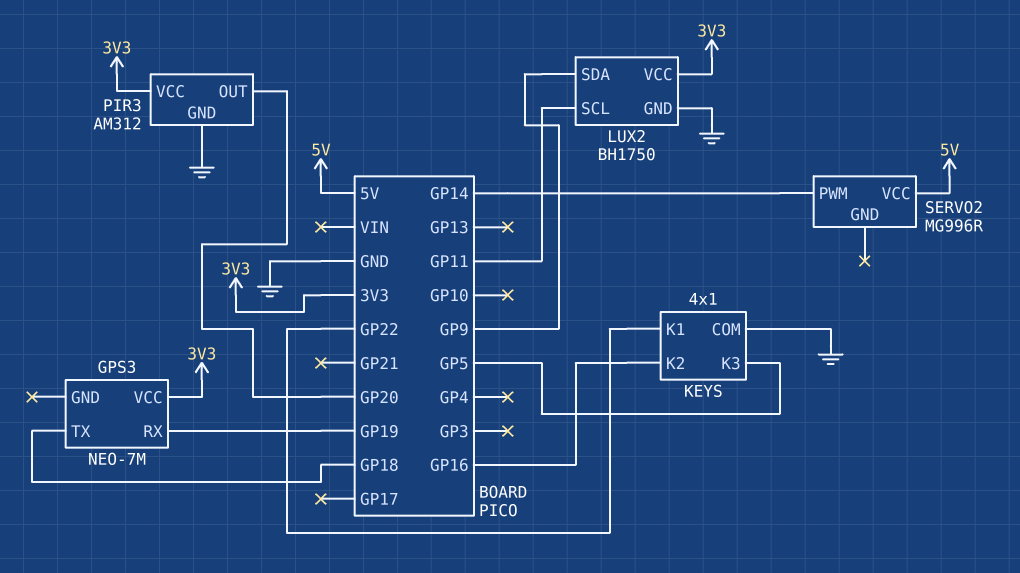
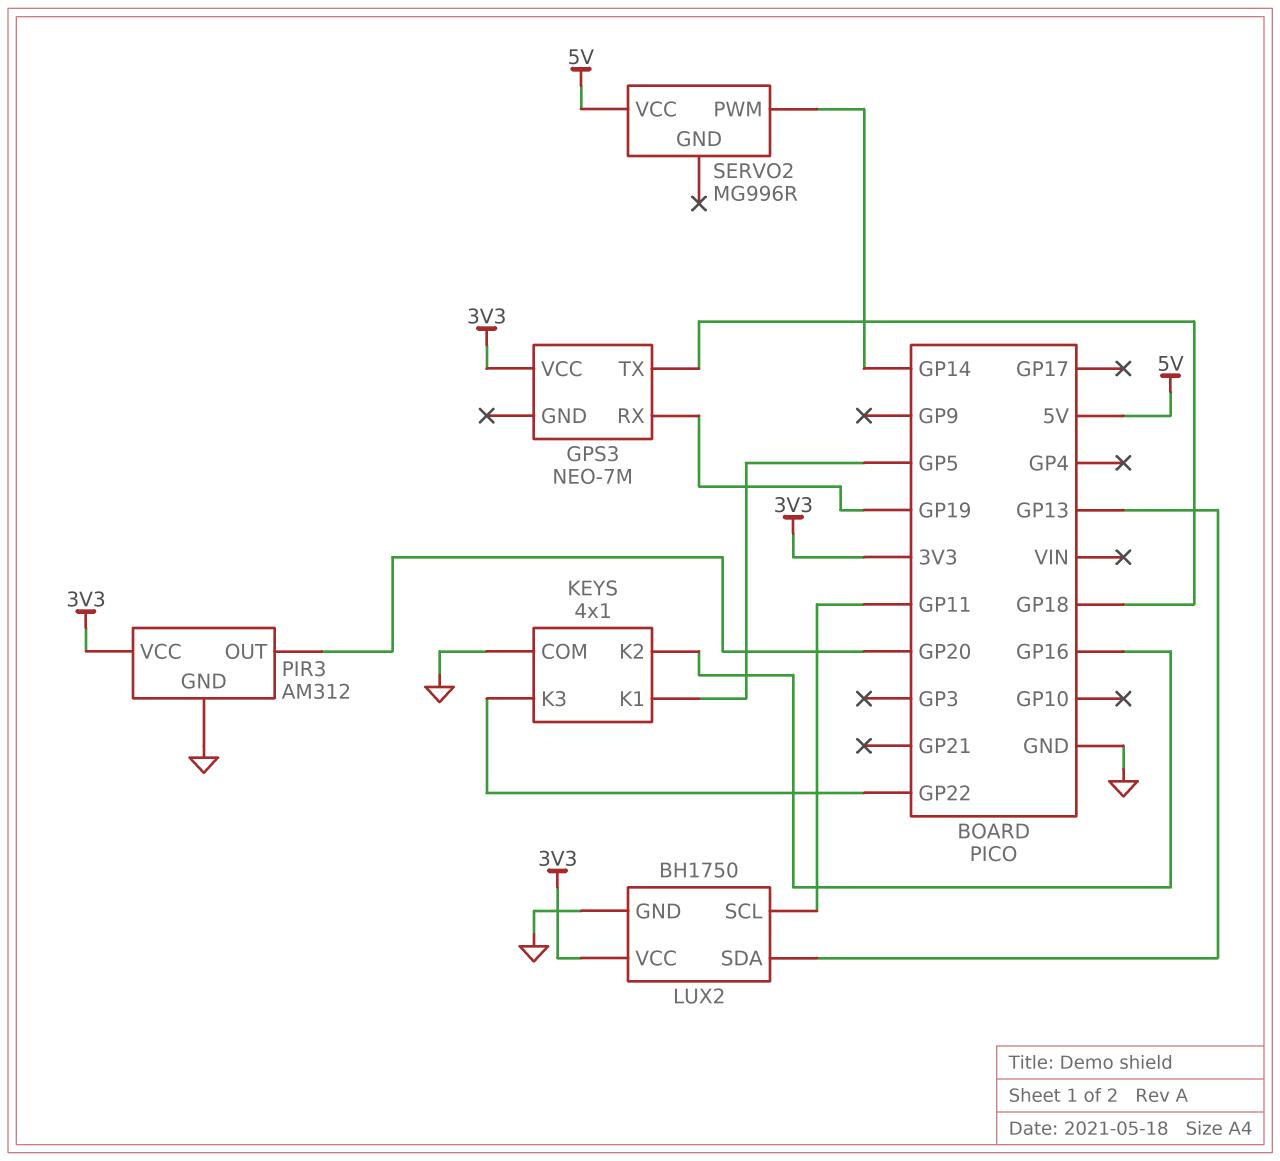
KEYS pin K1: GP22 -> GP5
KEYS pin K3: GP5 -> GP22
LUX2 pin SDA: GP9 -> GP13

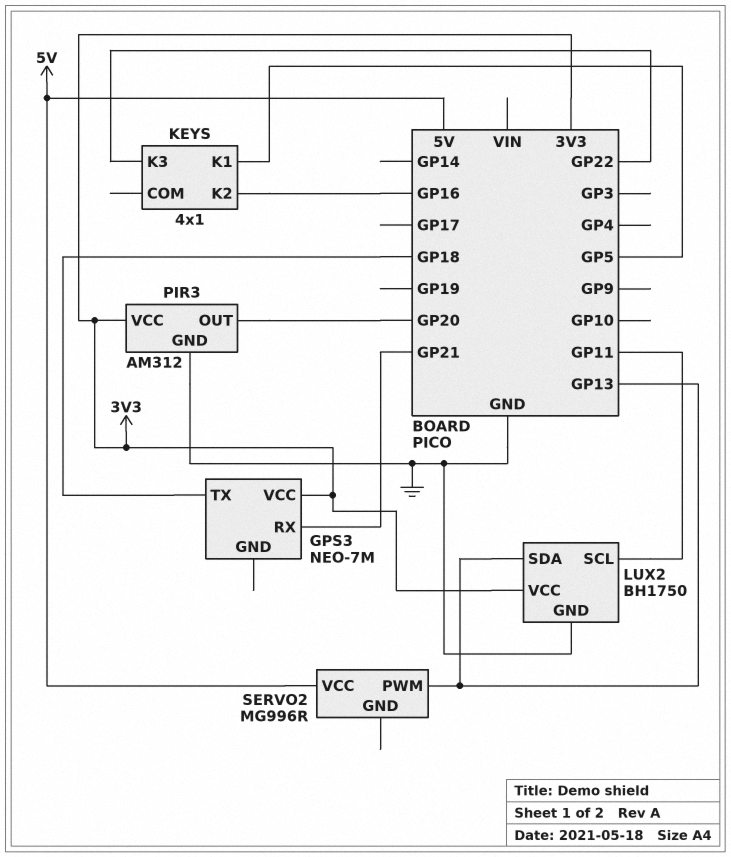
GPS3 pin RX: GP19 -> GP21
KEYS pin COM: GND -> none
SERVO2 pin PWM: GP14 -> GP13

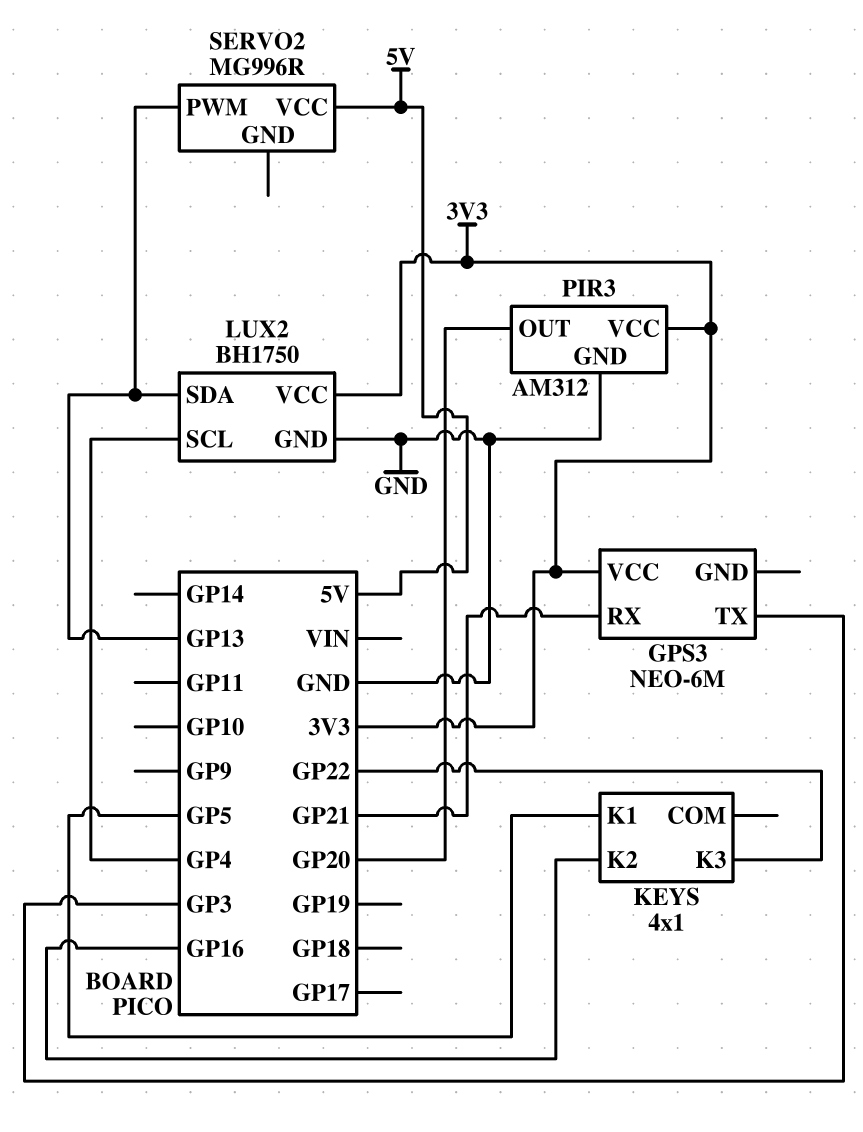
GPS3: NEO-7M -> NEO-6M
GPS3 pin TX: GP18 -> GP3
LUX2 pin SCL: GP11 -> GP4

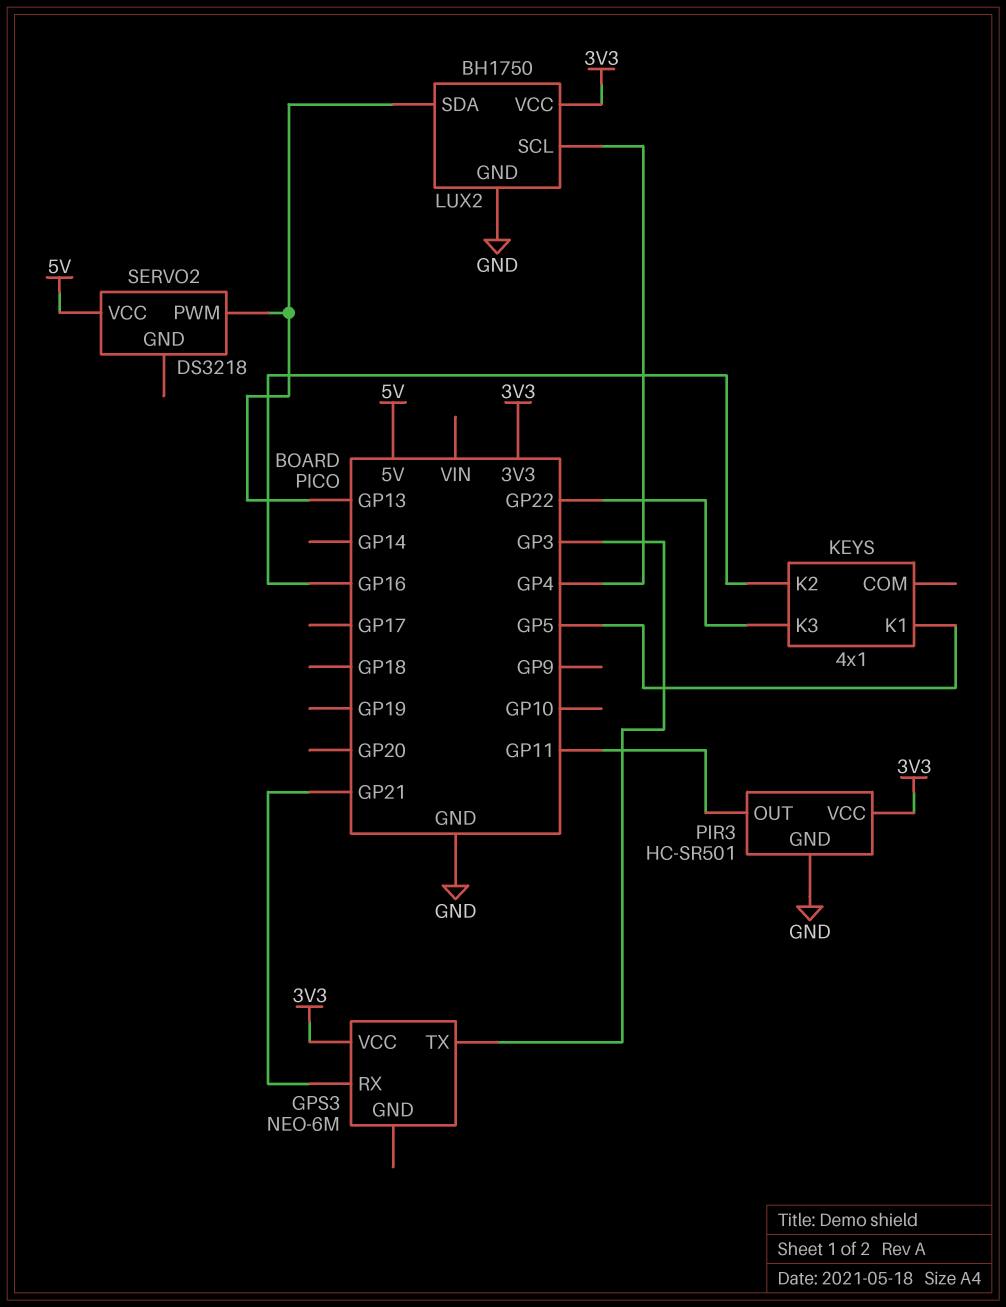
PIR3: AM312 -> HC-SR501
PIR3 pin OUT: GP20 -> GP11
SERVO2: MG996R -> DS3218

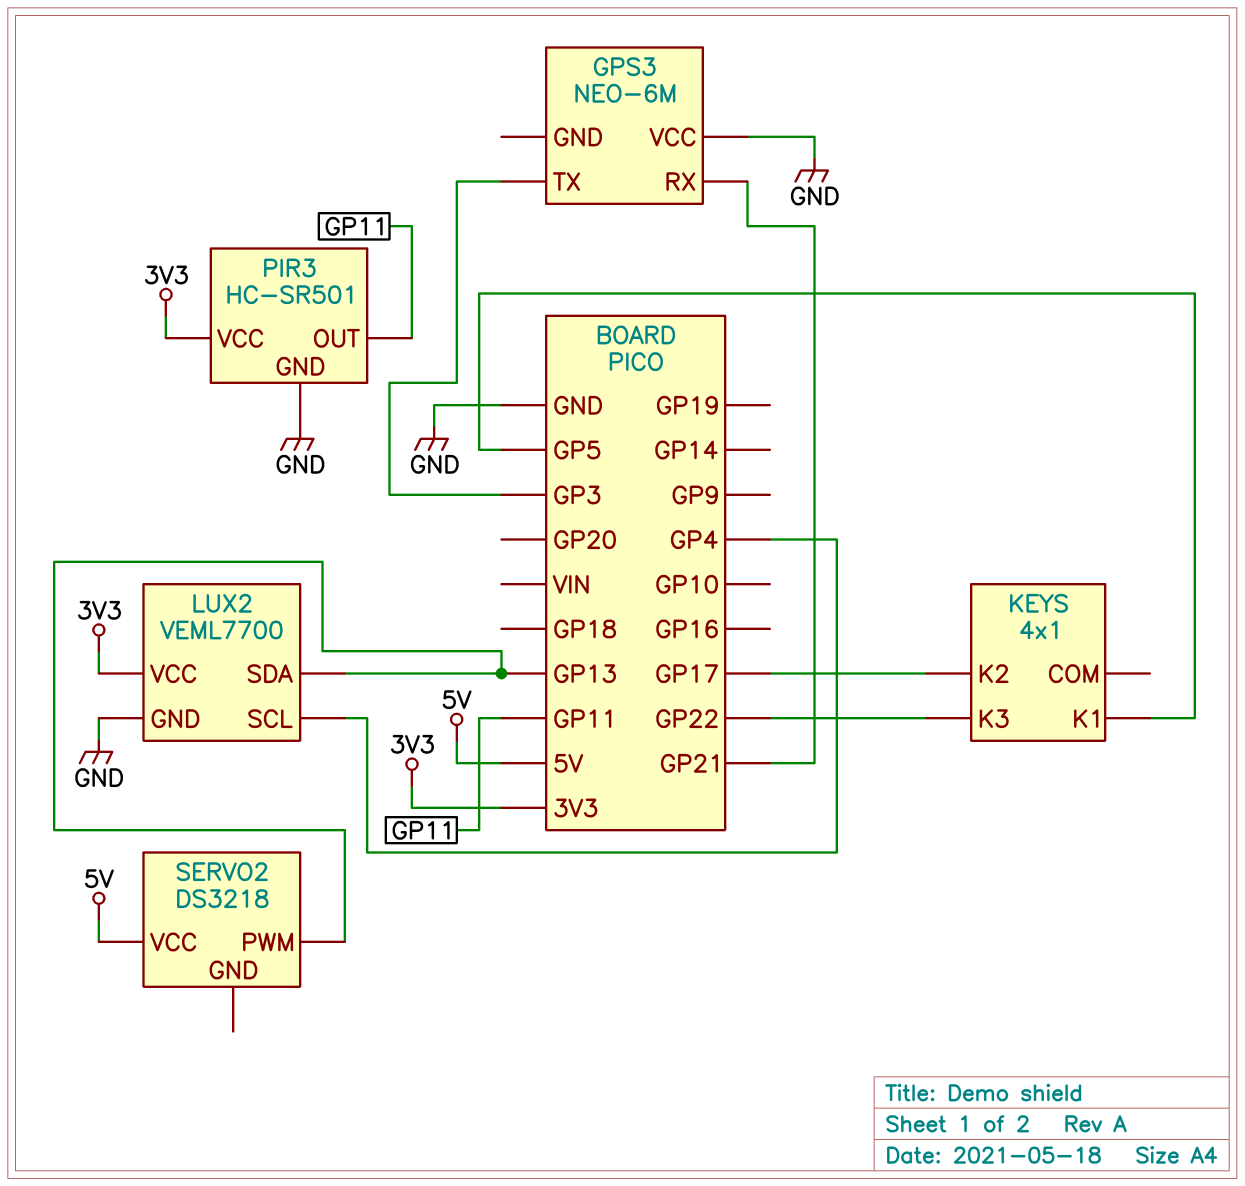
GPS3 pin VCC: 3V3 -> GND
KEYS pin K2: GP16 -> GP17
LUX2: BH1750 -> VEML7700

